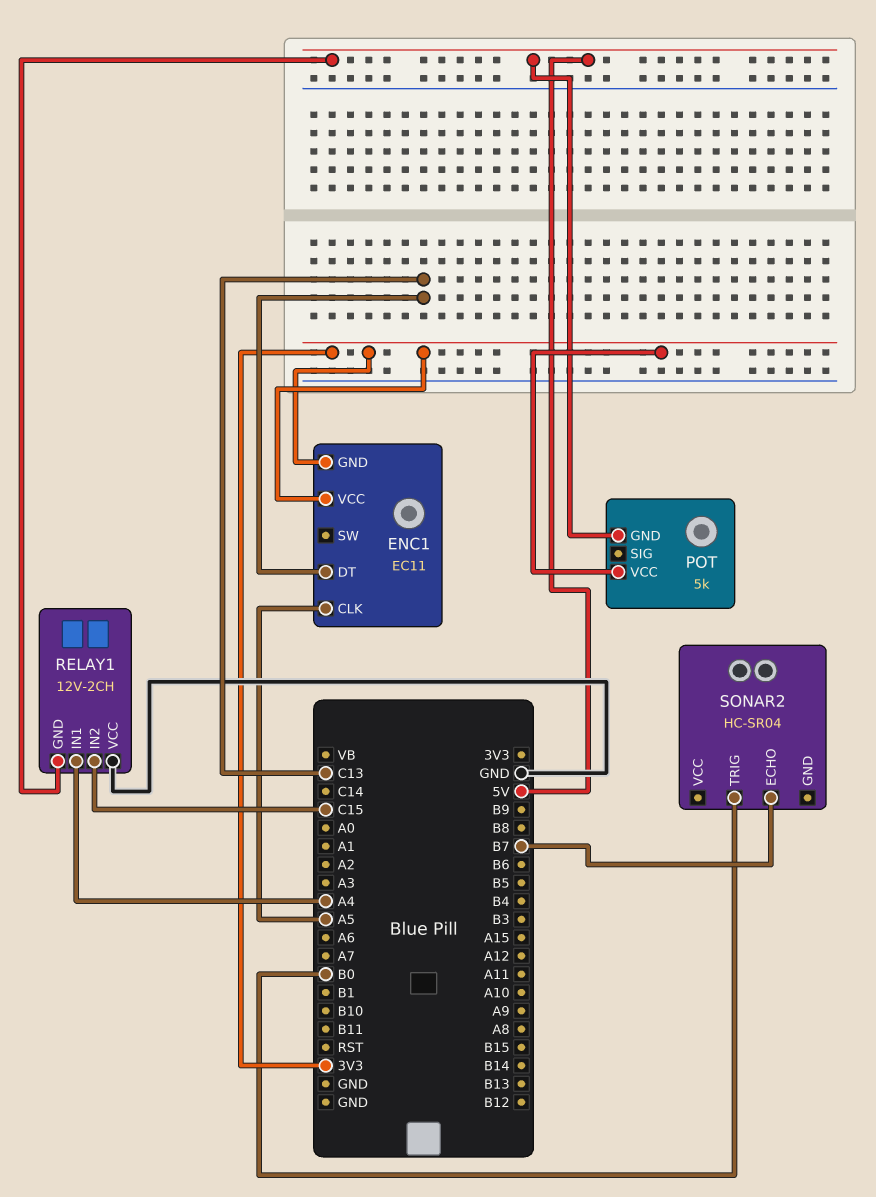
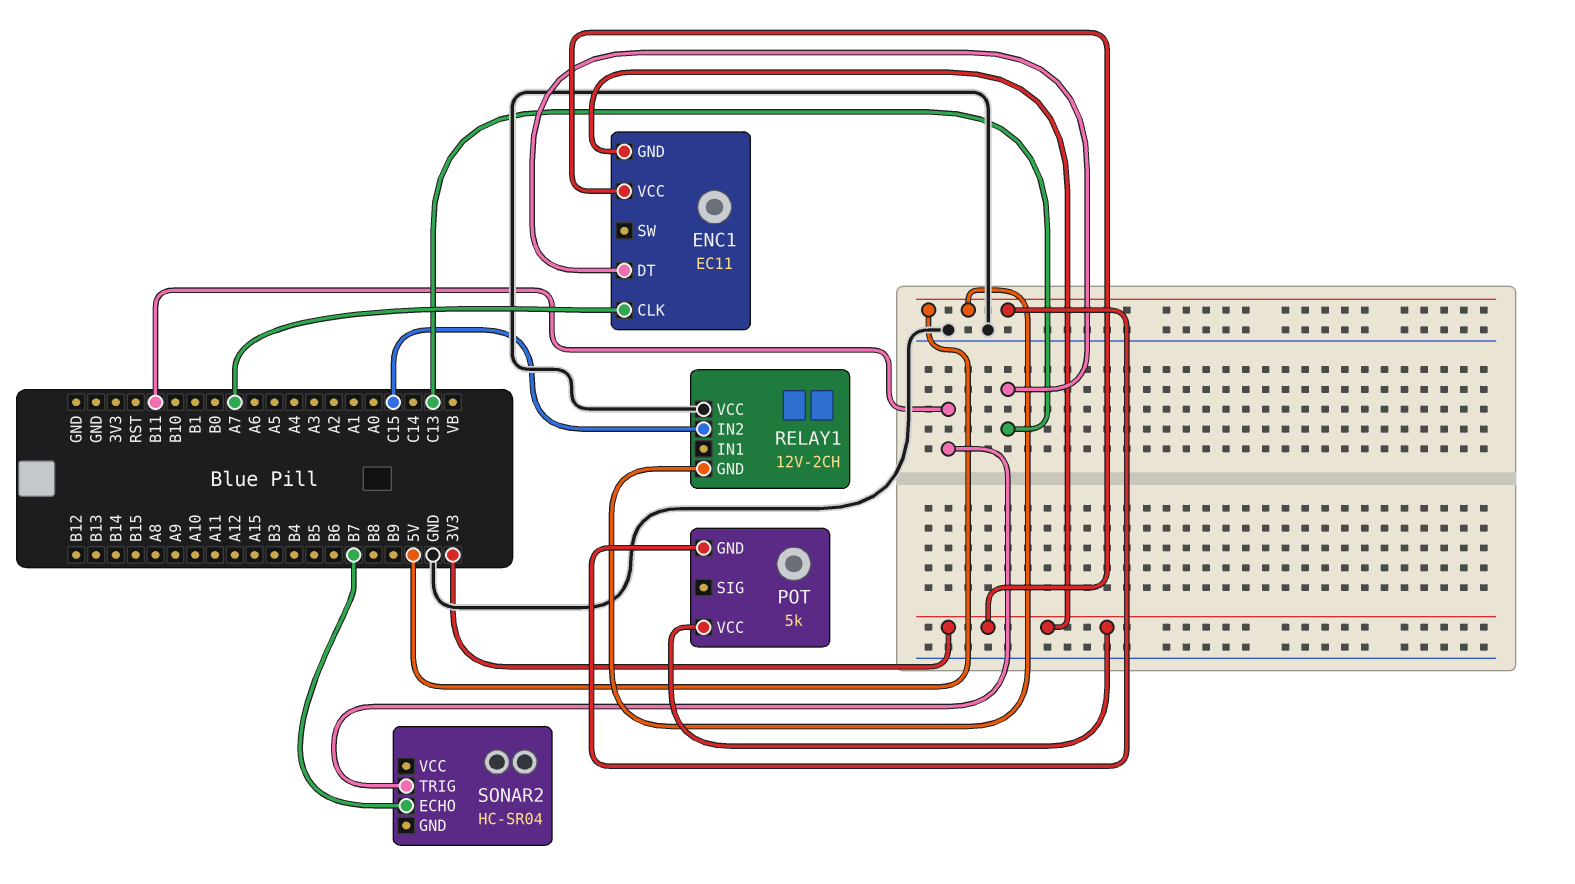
ENC1 pin CLK: A5 -> A7
RELAY1 pin IN1: A4 -> none
SONAR2 pin TRIG: B0 -> B11

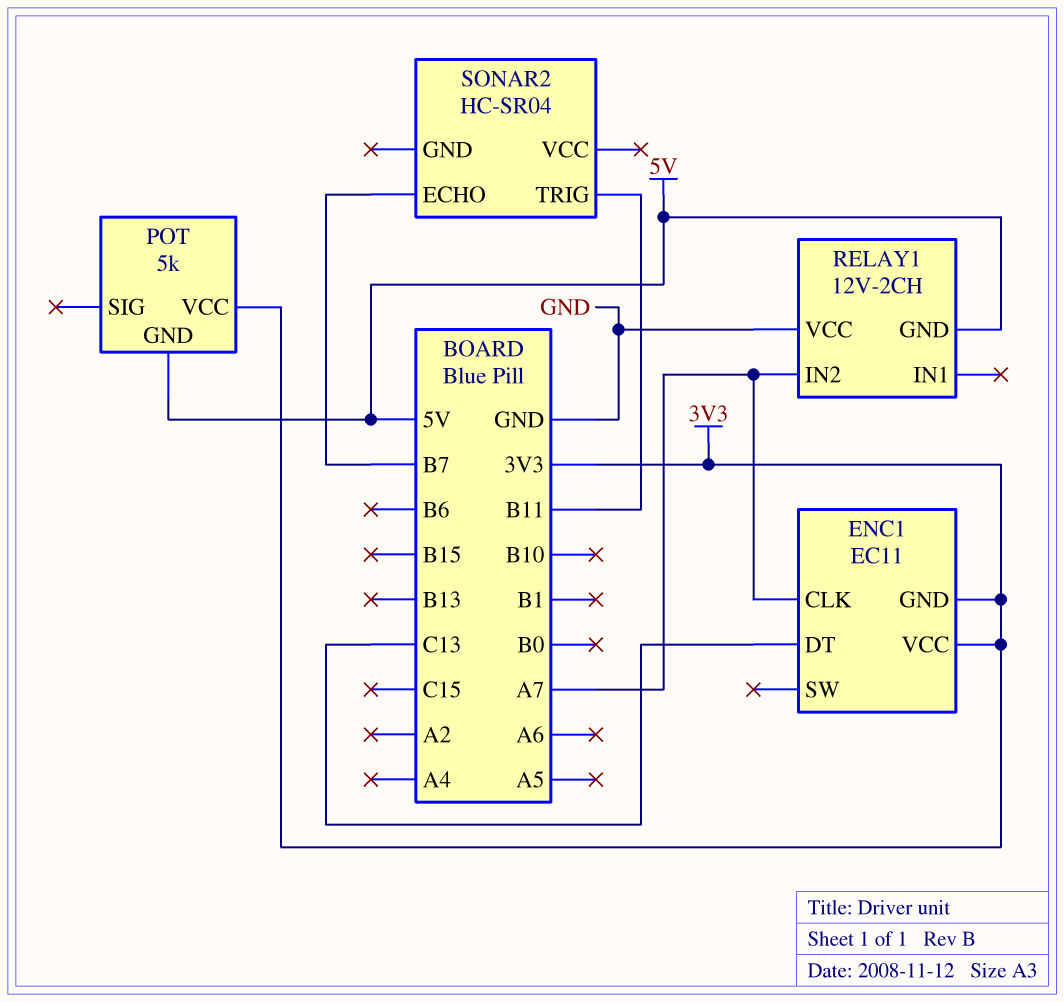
RELAY1 pin IN2: C15 -> A7

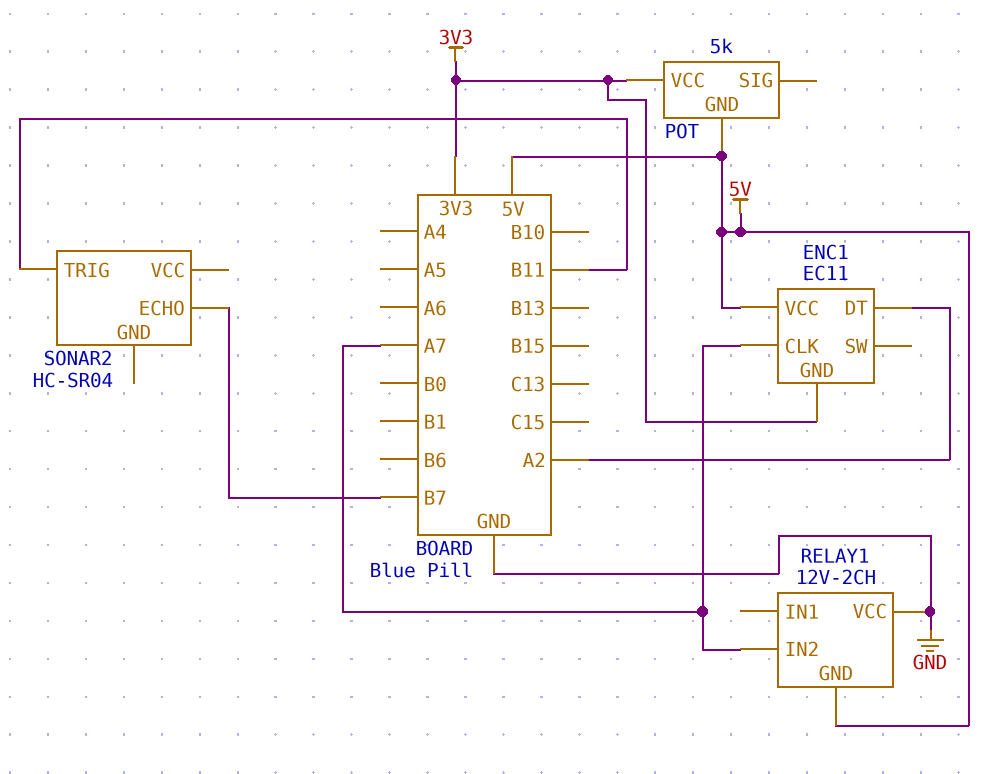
ENC1 pin DT: C13 -> A2
ENC1 pin VCC: 3V3 -> 5V

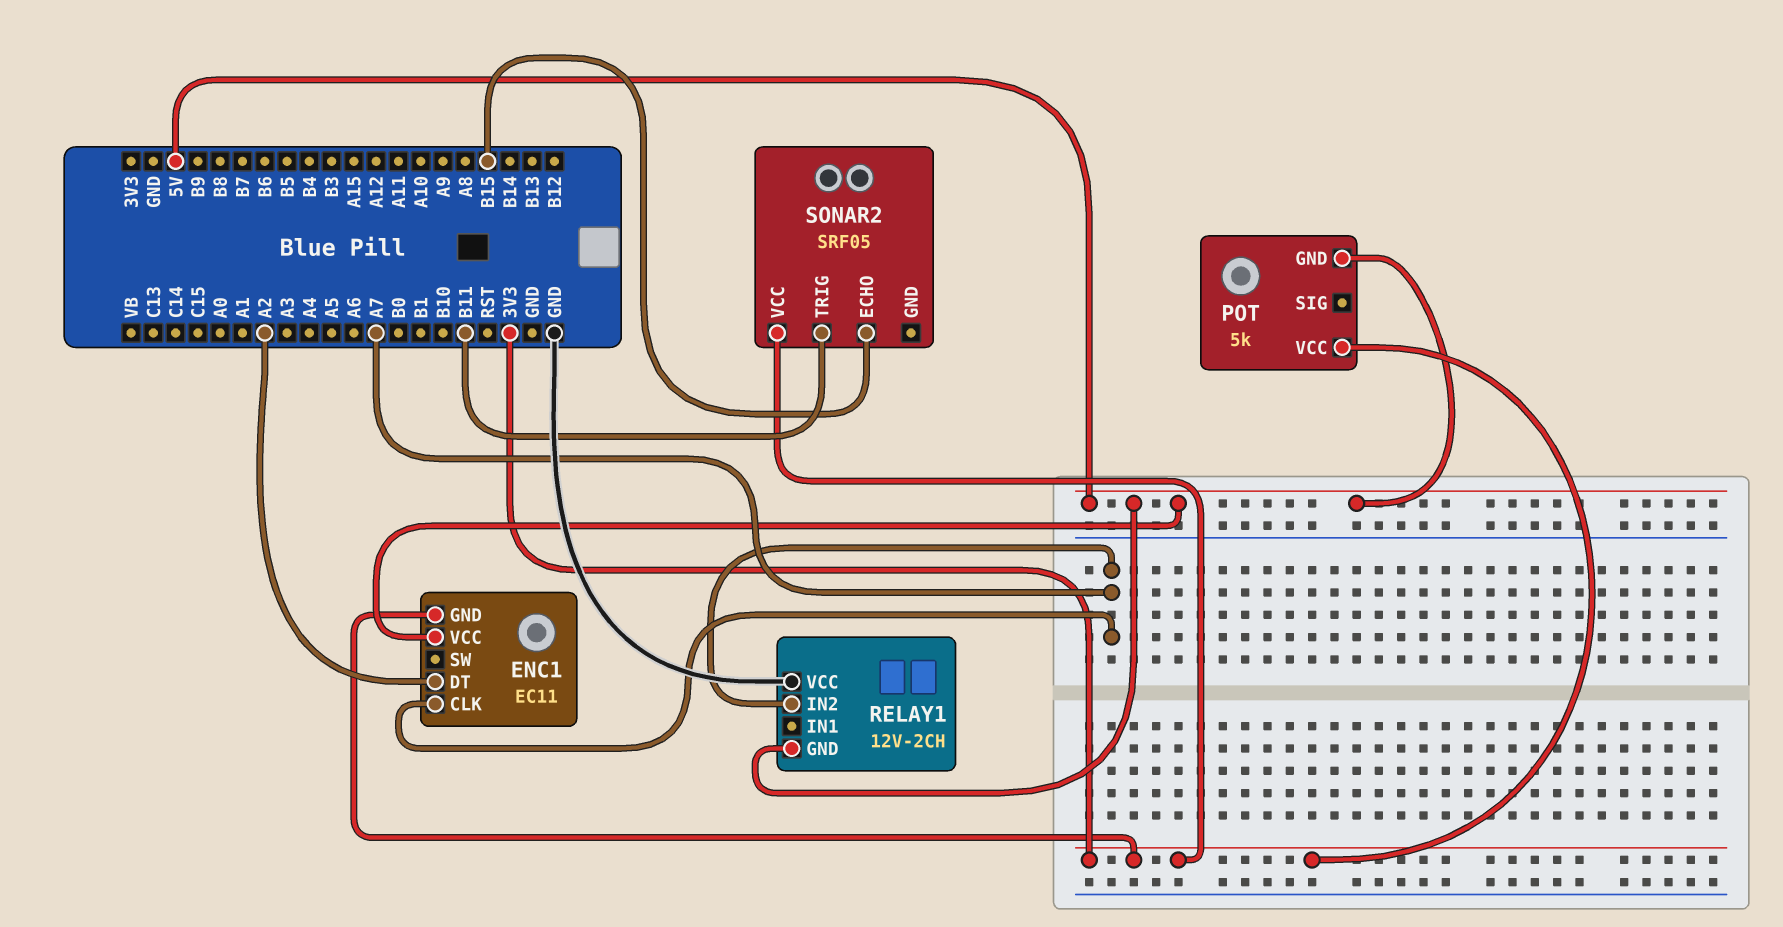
SONAR2: HC-SR04 -> SRF05
SONAR2 pin ECHO: B7 -> B15
SONAR2 pin VCC: none -> 3V3

